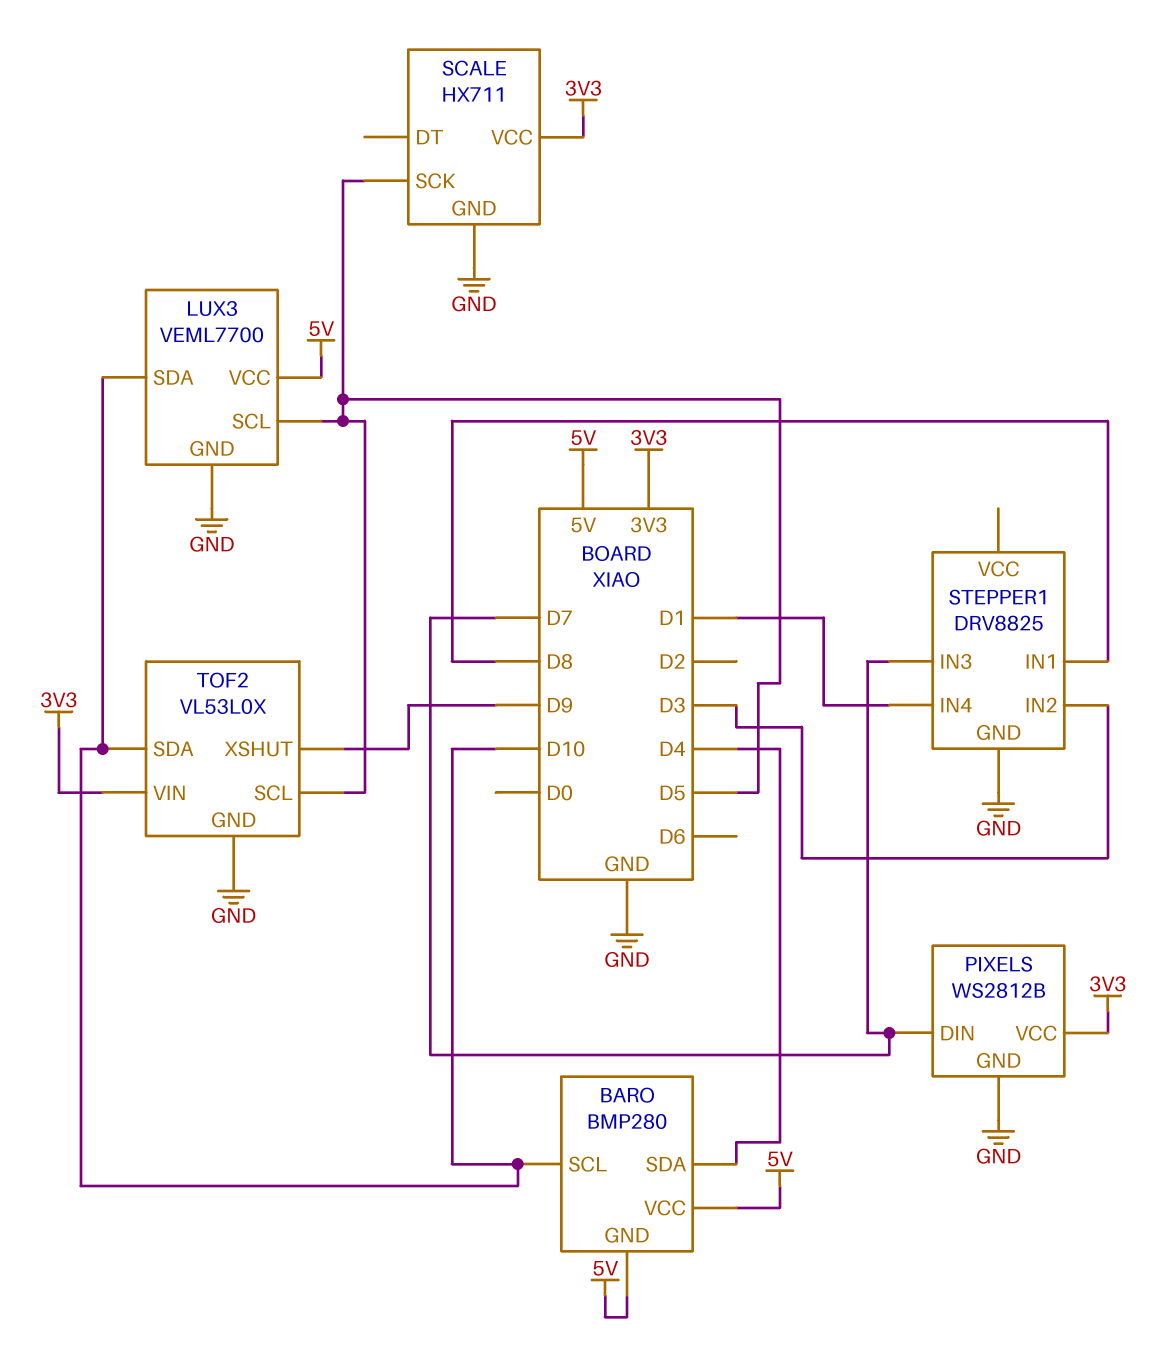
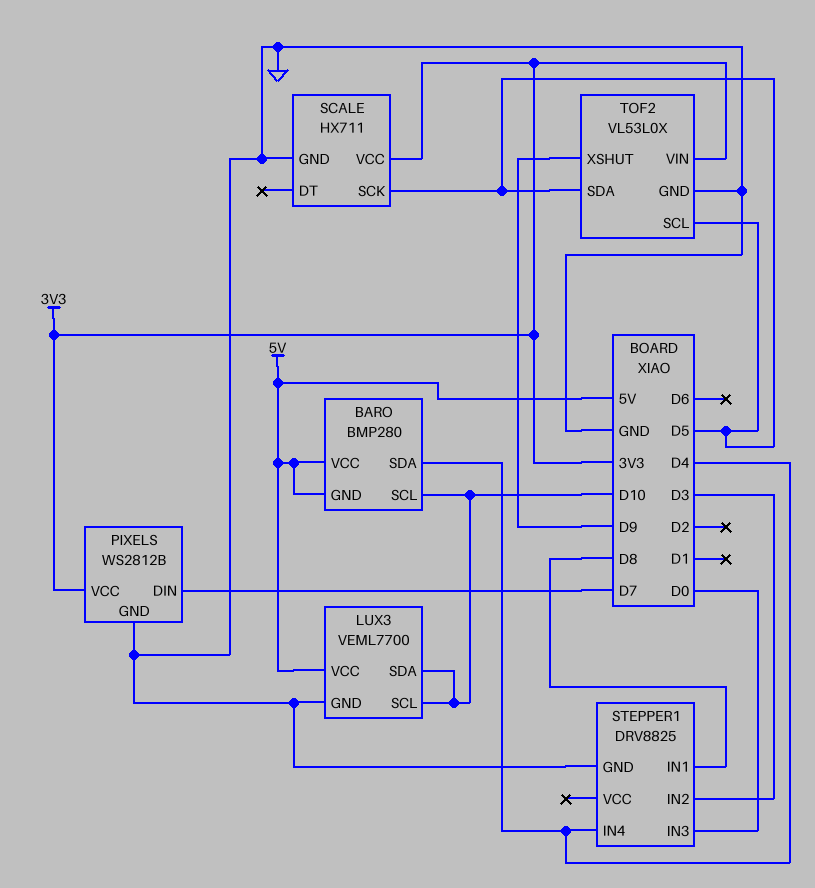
LUX3 pin SCL: D5 -> D10
STEPPER1 pin IN3: D7 -> D0
STEPPER1 pin IN4: D1 -> D4
TOF2 pin SDA: D10 -> D5

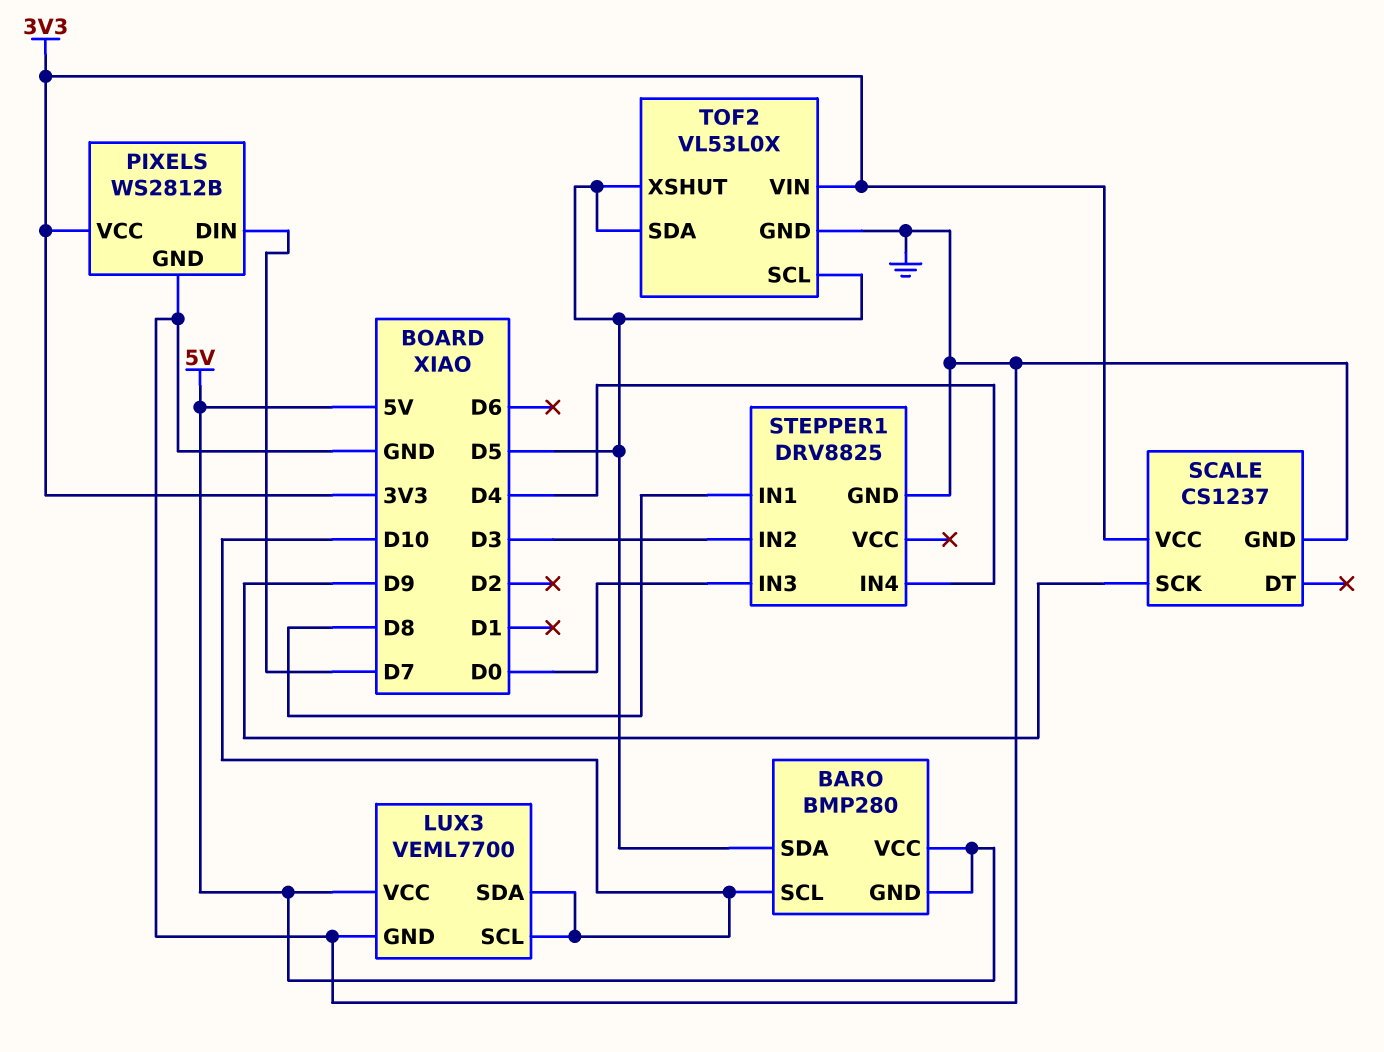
BARO pin SDA: D4 -> D5
SCALE: HX711 -> CS1237
SCALE pin SCK: D5 -> D9
TOF2 pin XSHUT: D9 -> D5

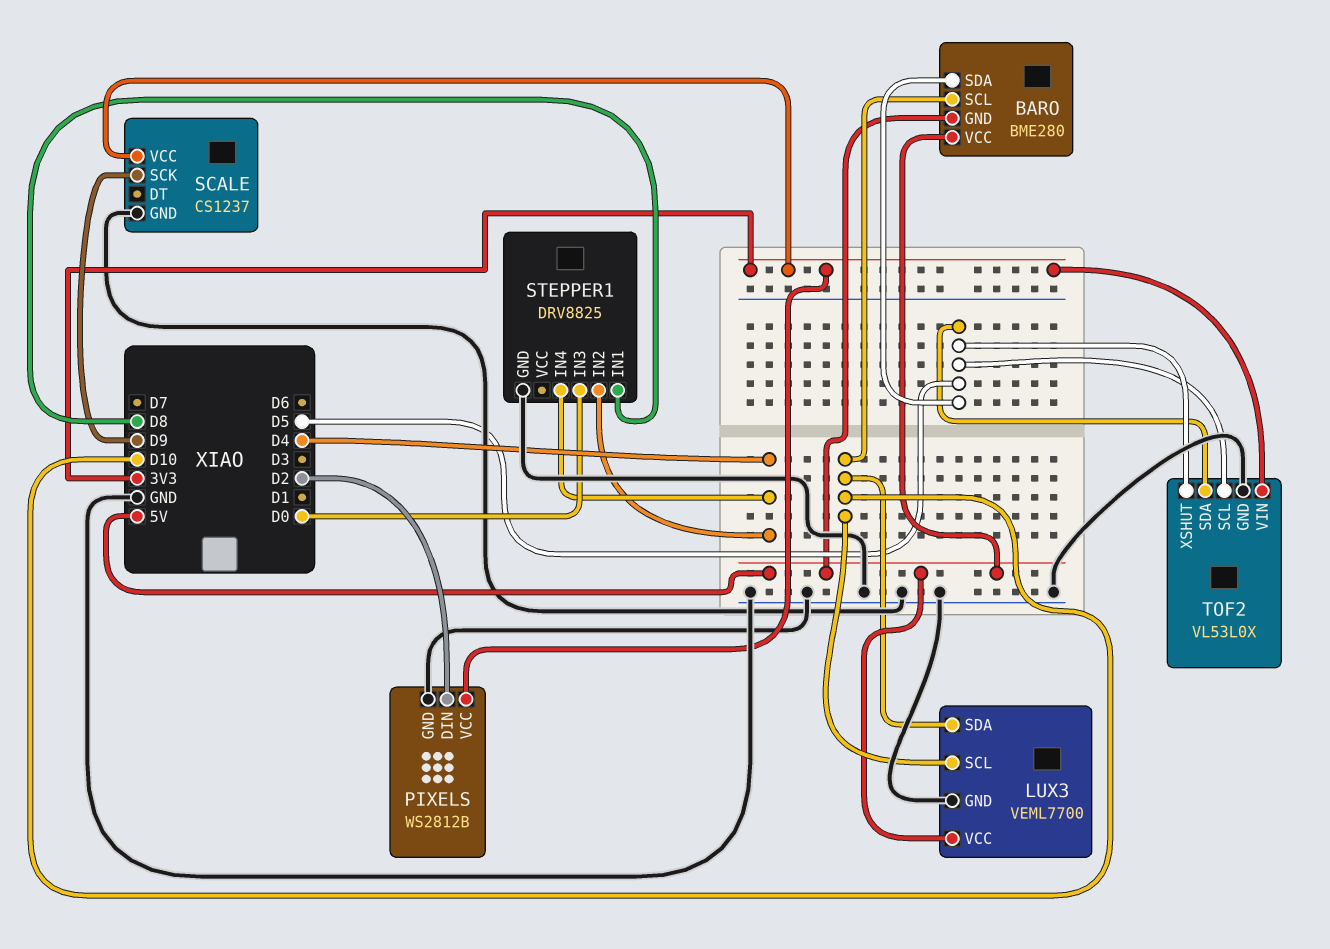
BARO: BMP280 -> BME280
PIXELS pin DIN: D7 -> D2
STEPPER1 pin IN2: D3 -> D4

